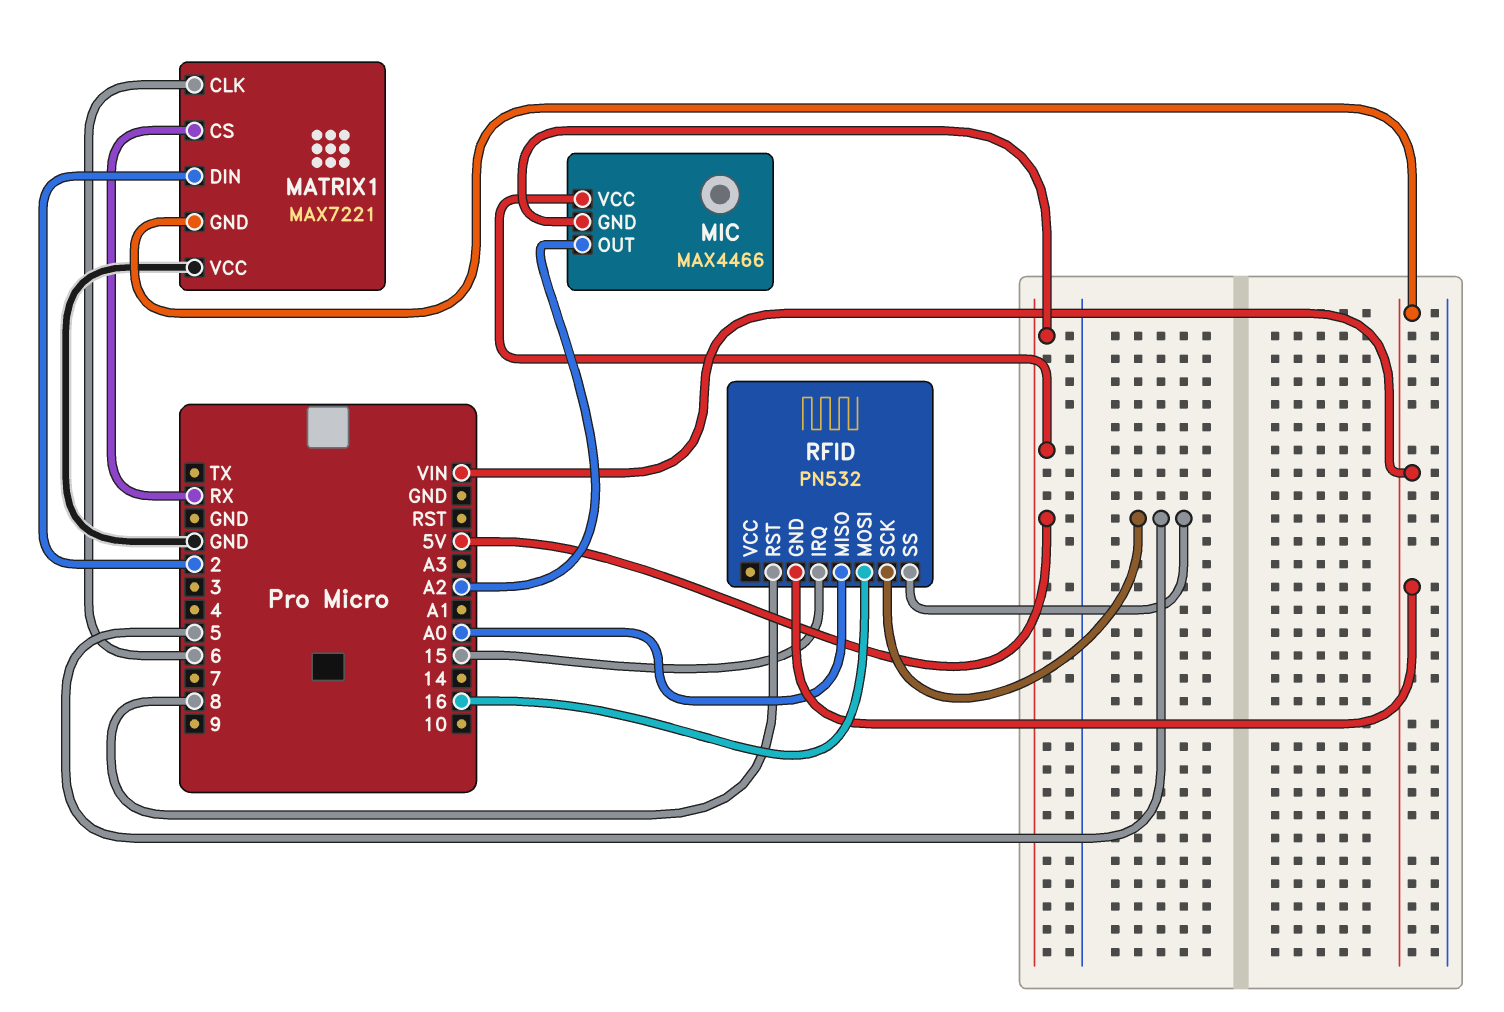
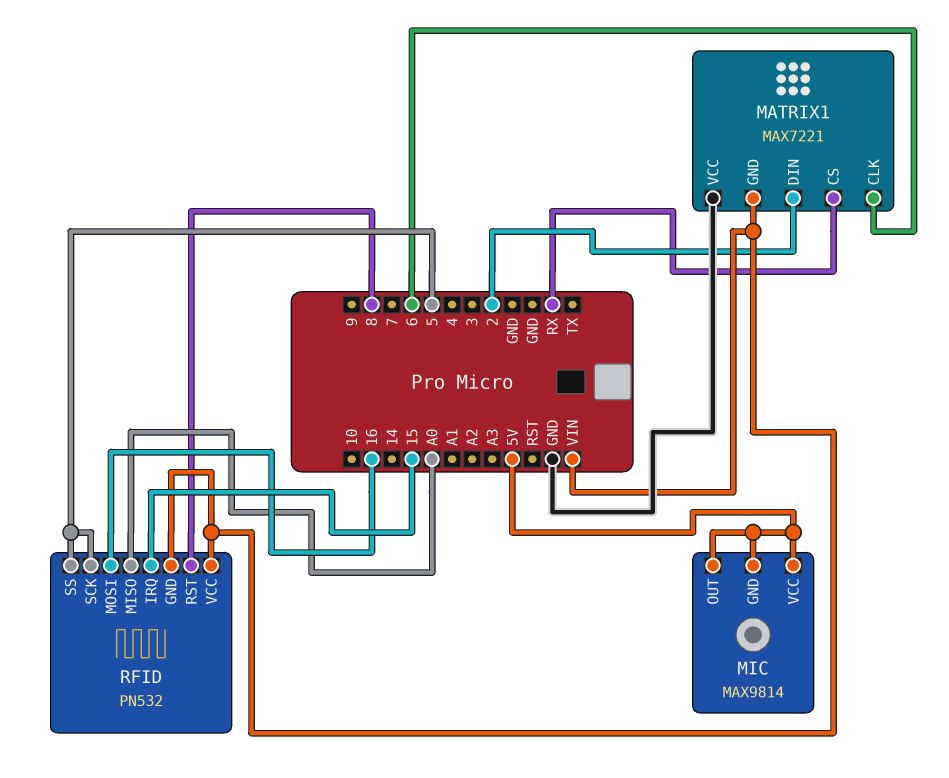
MIC: MAX4466 -> MAX9814
MIC pin OUT: A2 -> 5V
RFID pin VCC: none -> VIN

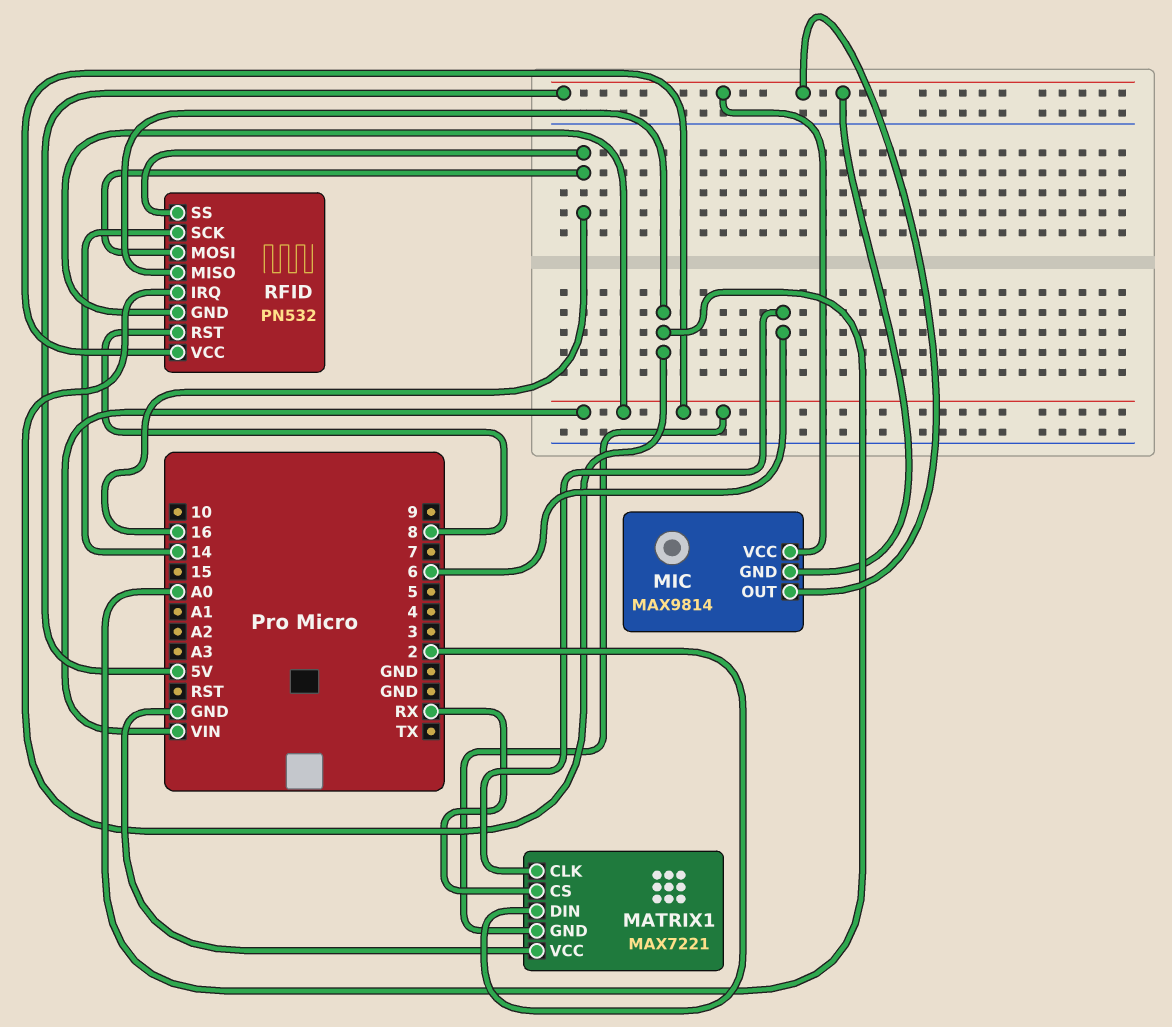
RFID pin IRQ: 15 -> A0
RFID pin SCK: 5 -> 14
RFID pin SS: 5 -> 16

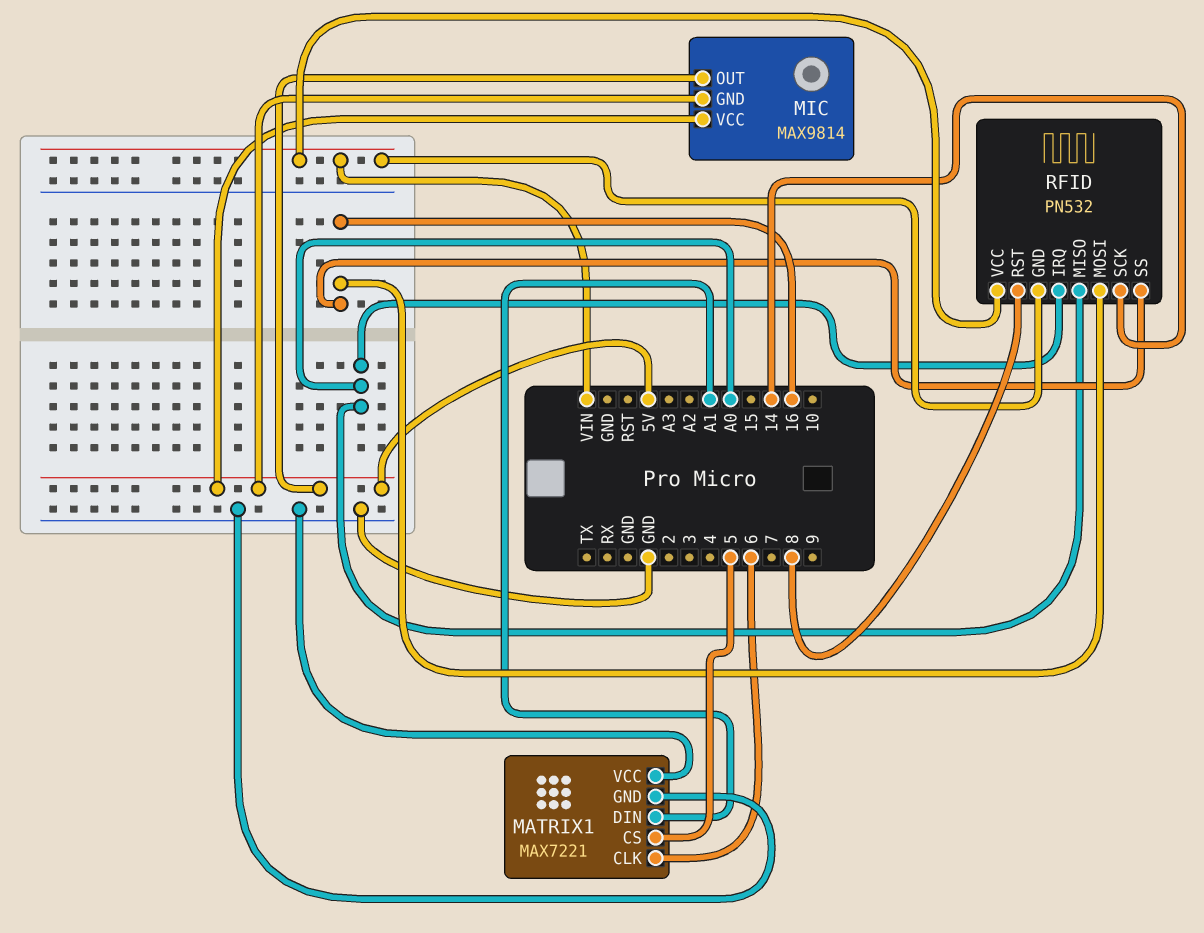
MATRIX1 pin CS: RX -> 5
MATRIX1 pin DIN: 2 -> A1
MATRIX1 pin GND: VIN -> GND

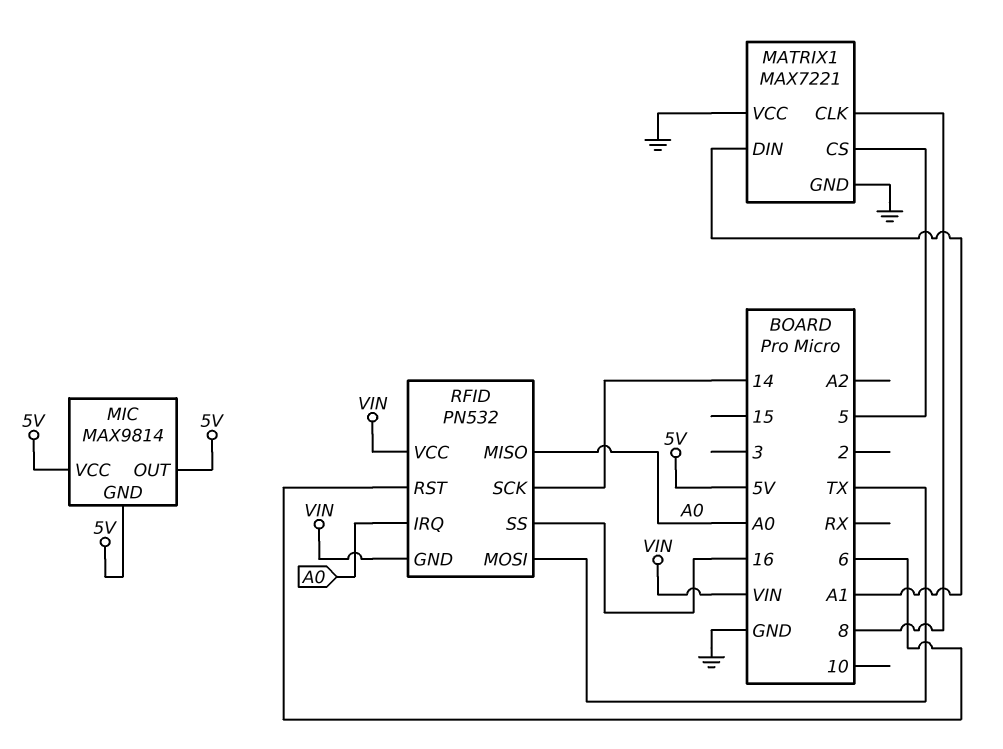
MATRIX1 pin CLK: 6 -> 8
RFID pin MOSI: 16 -> TX
RFID pin RST: 8 -> 6

